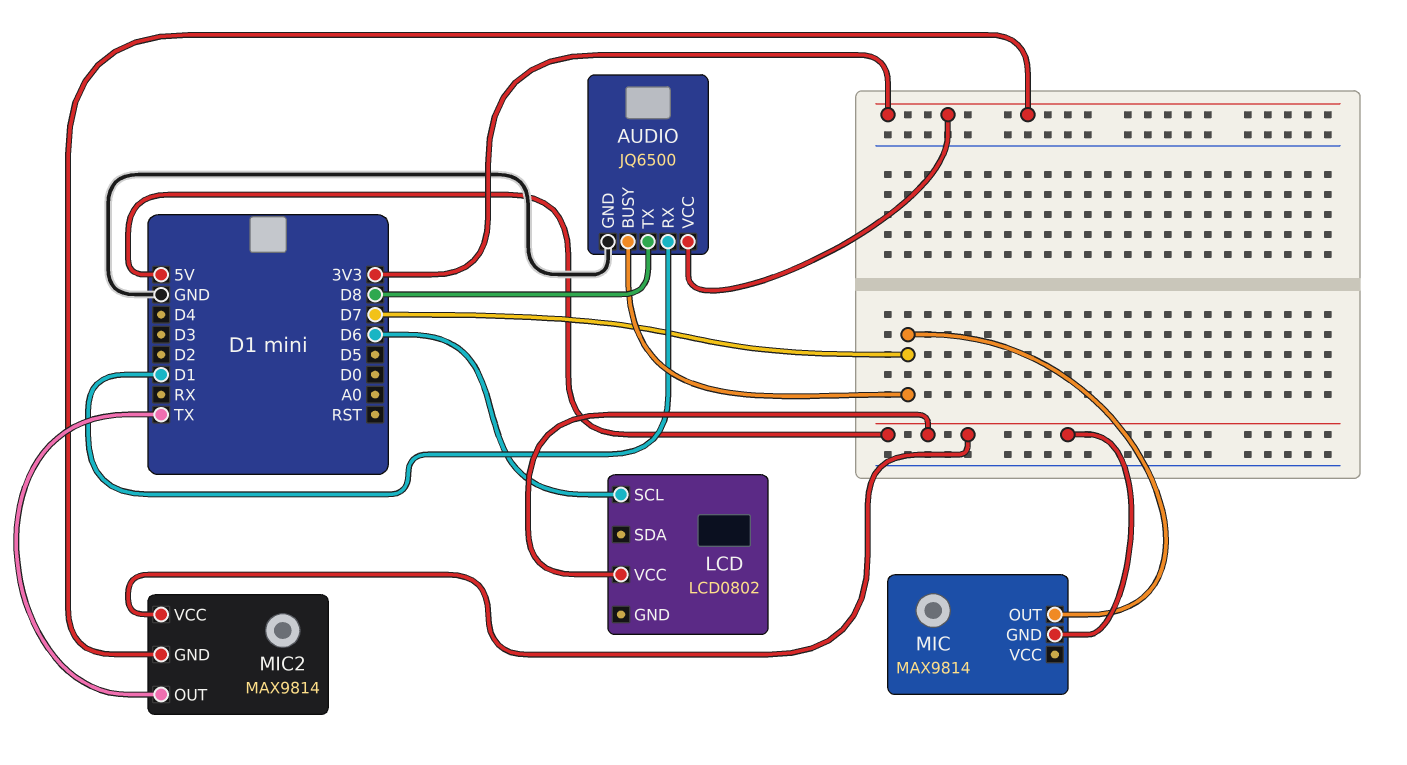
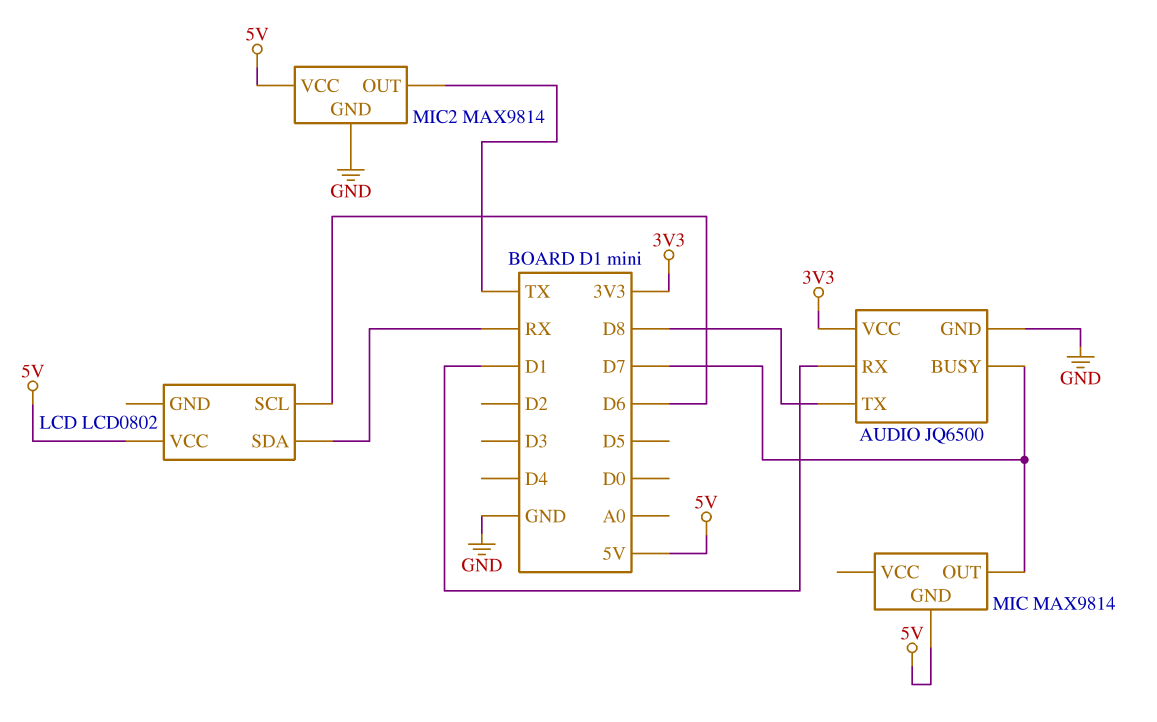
LCD pin SDA: none -> RX
MIC2 pin GND: 3V3 -> GND

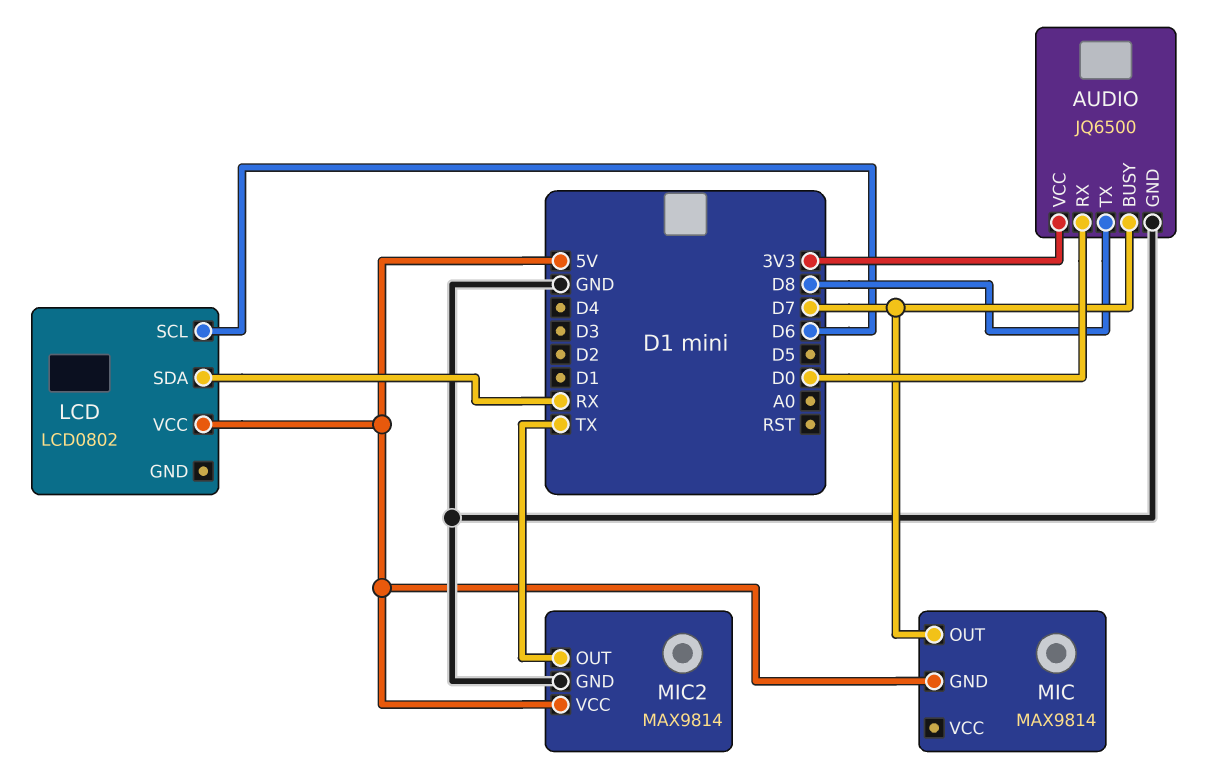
AUDIO pin RX: D1 -> D0

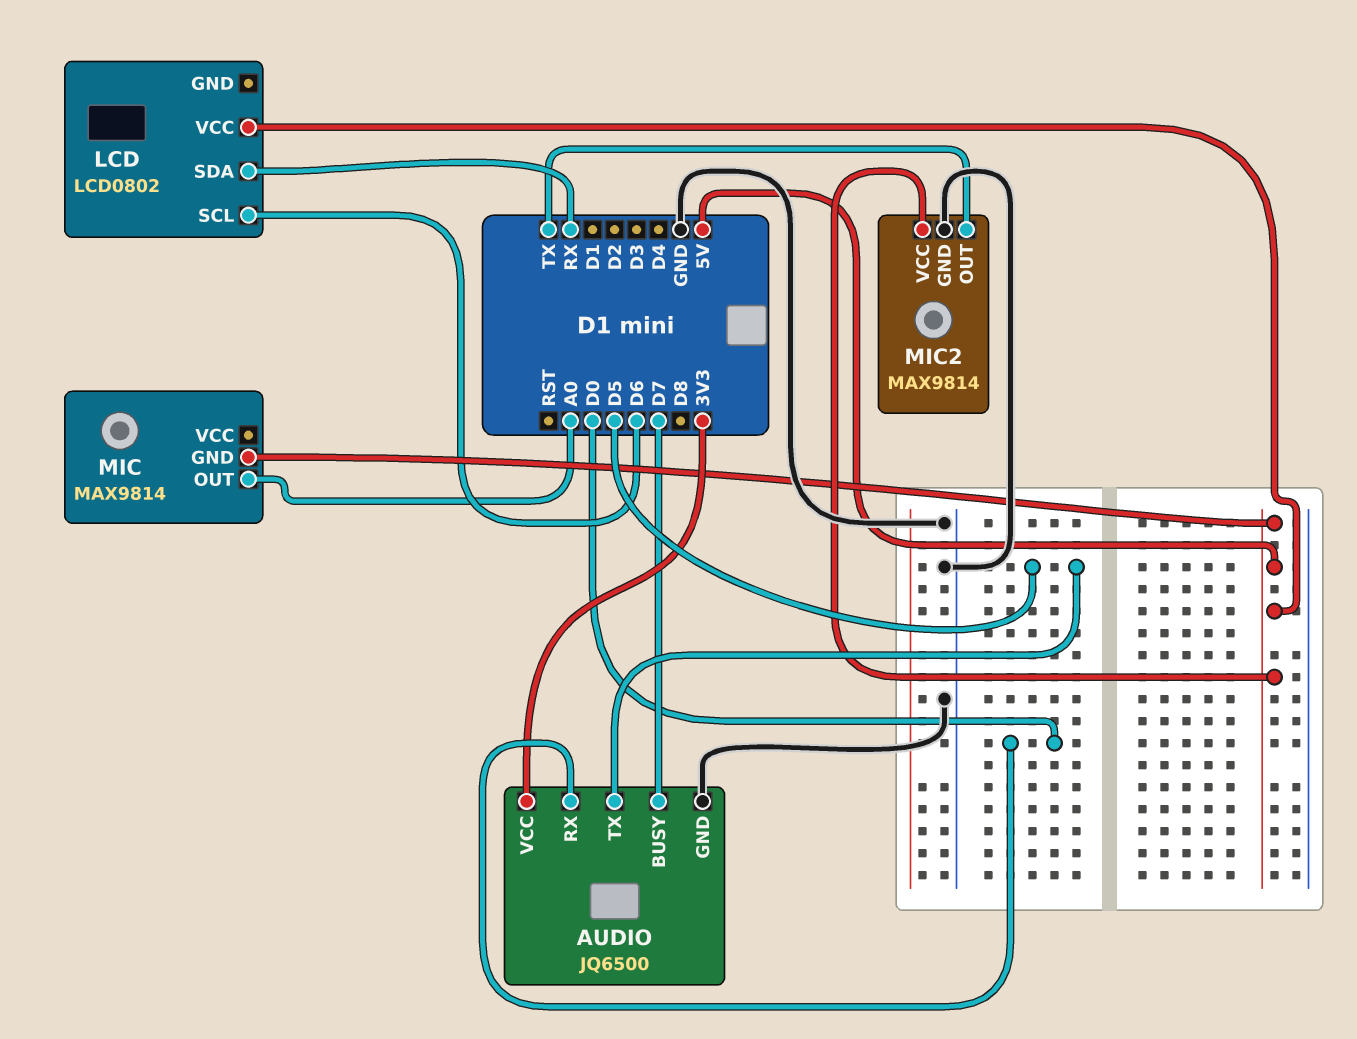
AUDIO pin TX: D8 -> D5
MIC pin OUT: D7 -> A0

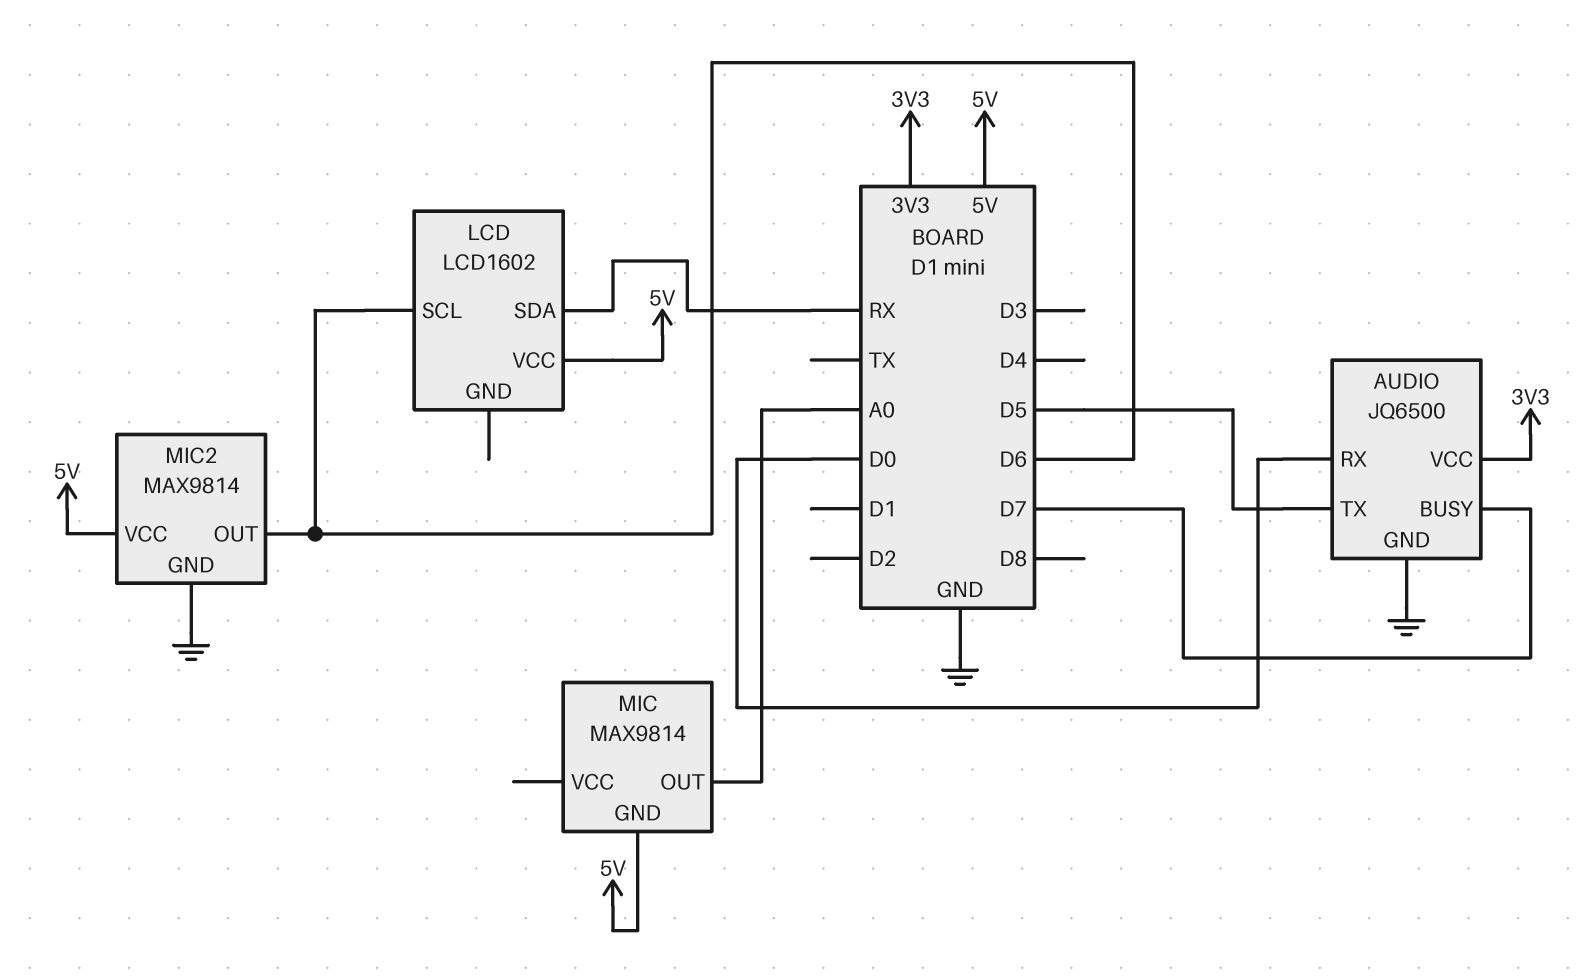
LCD: LCD0802 -> LCD1602
MIC2 pin OUT: TX -> D6

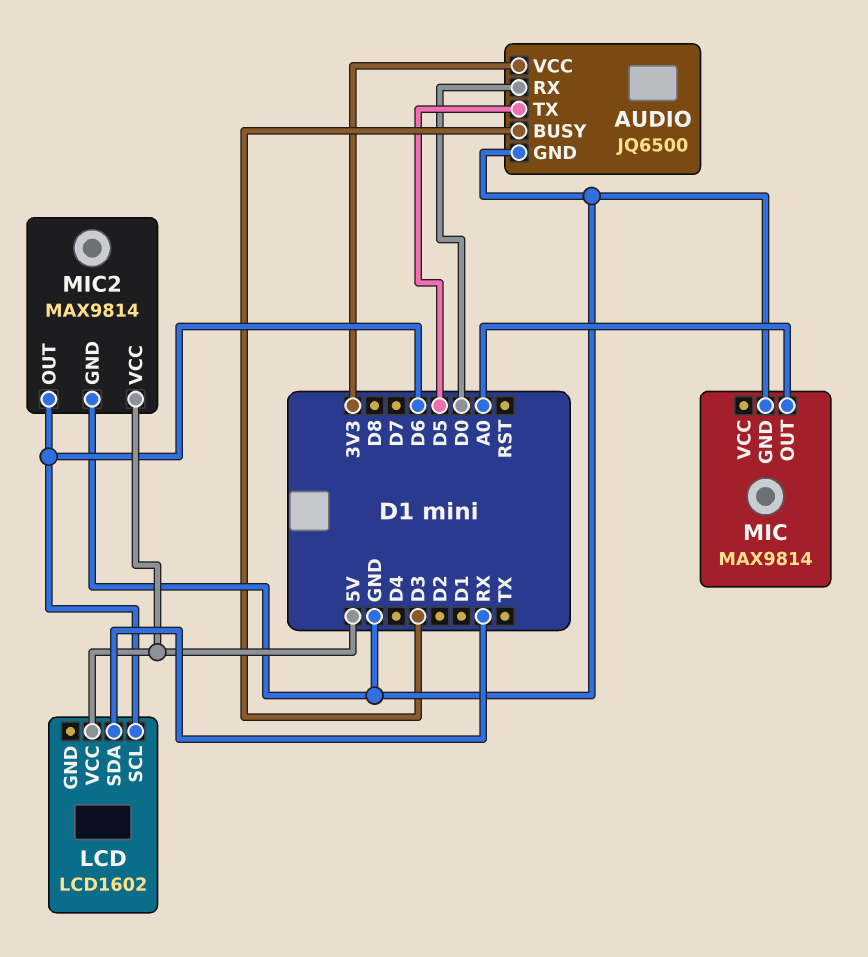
AUDIO pin BUSY: D7 -> D3
MIC pin GND: 5V -> GND

